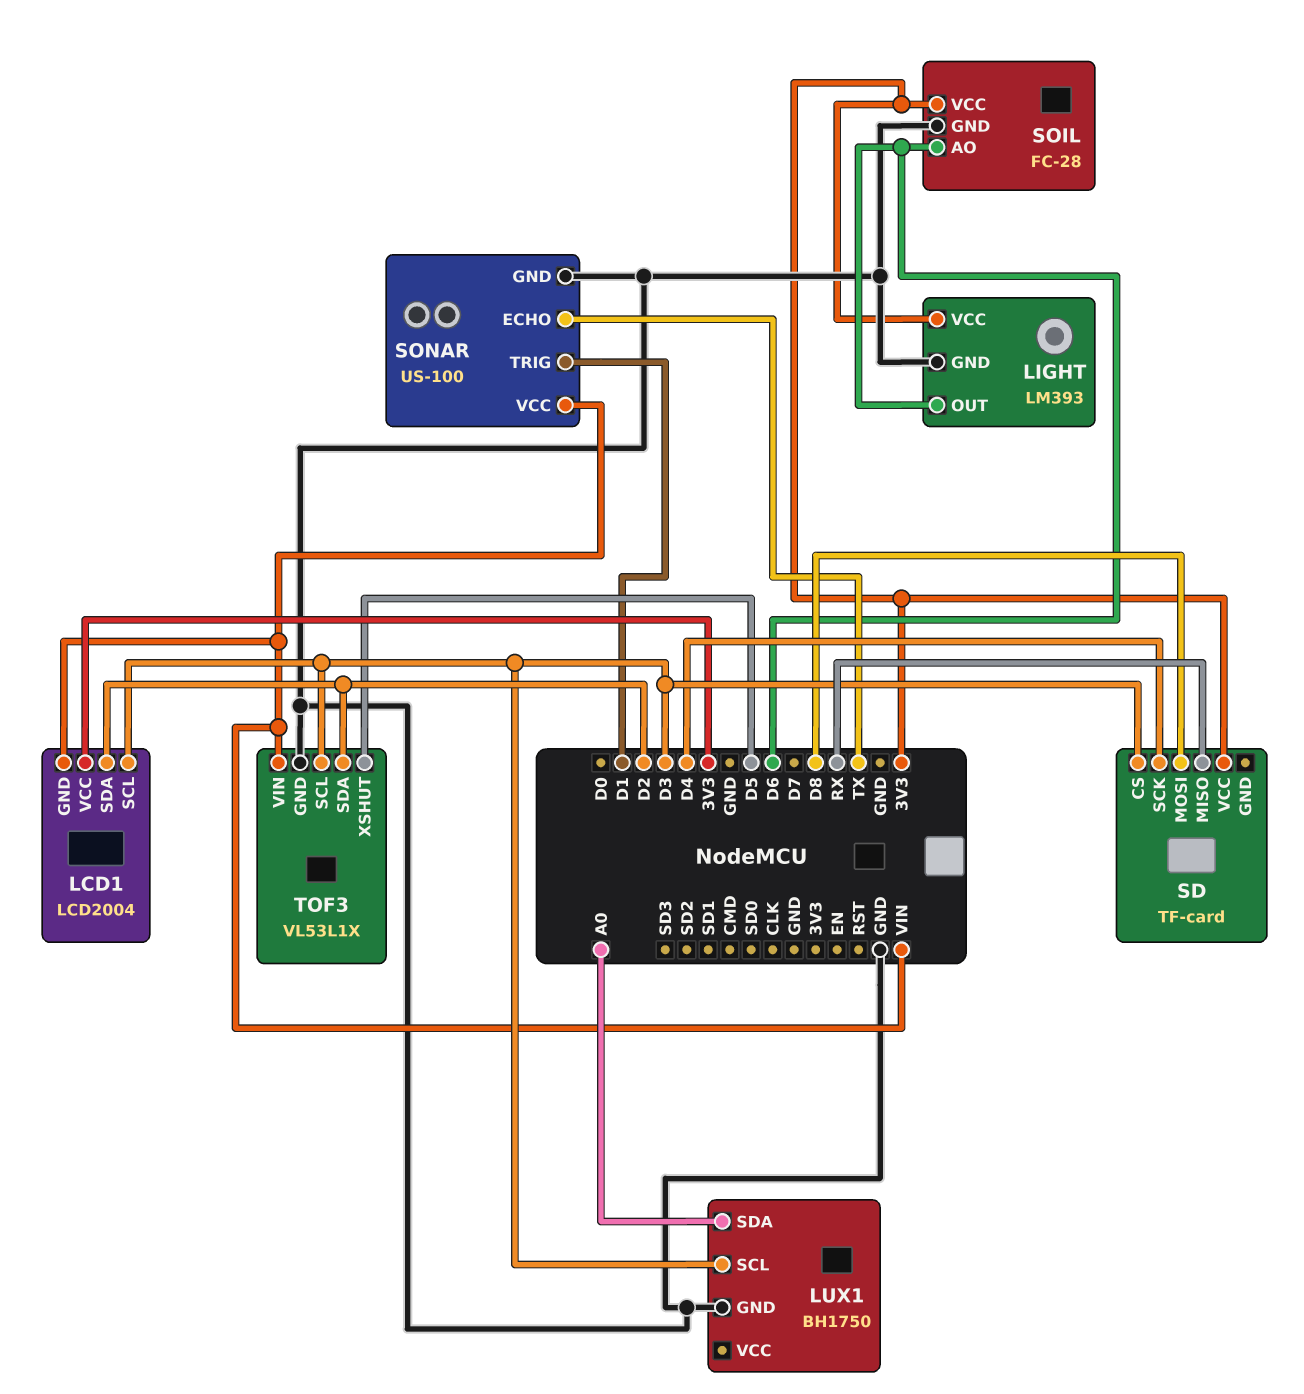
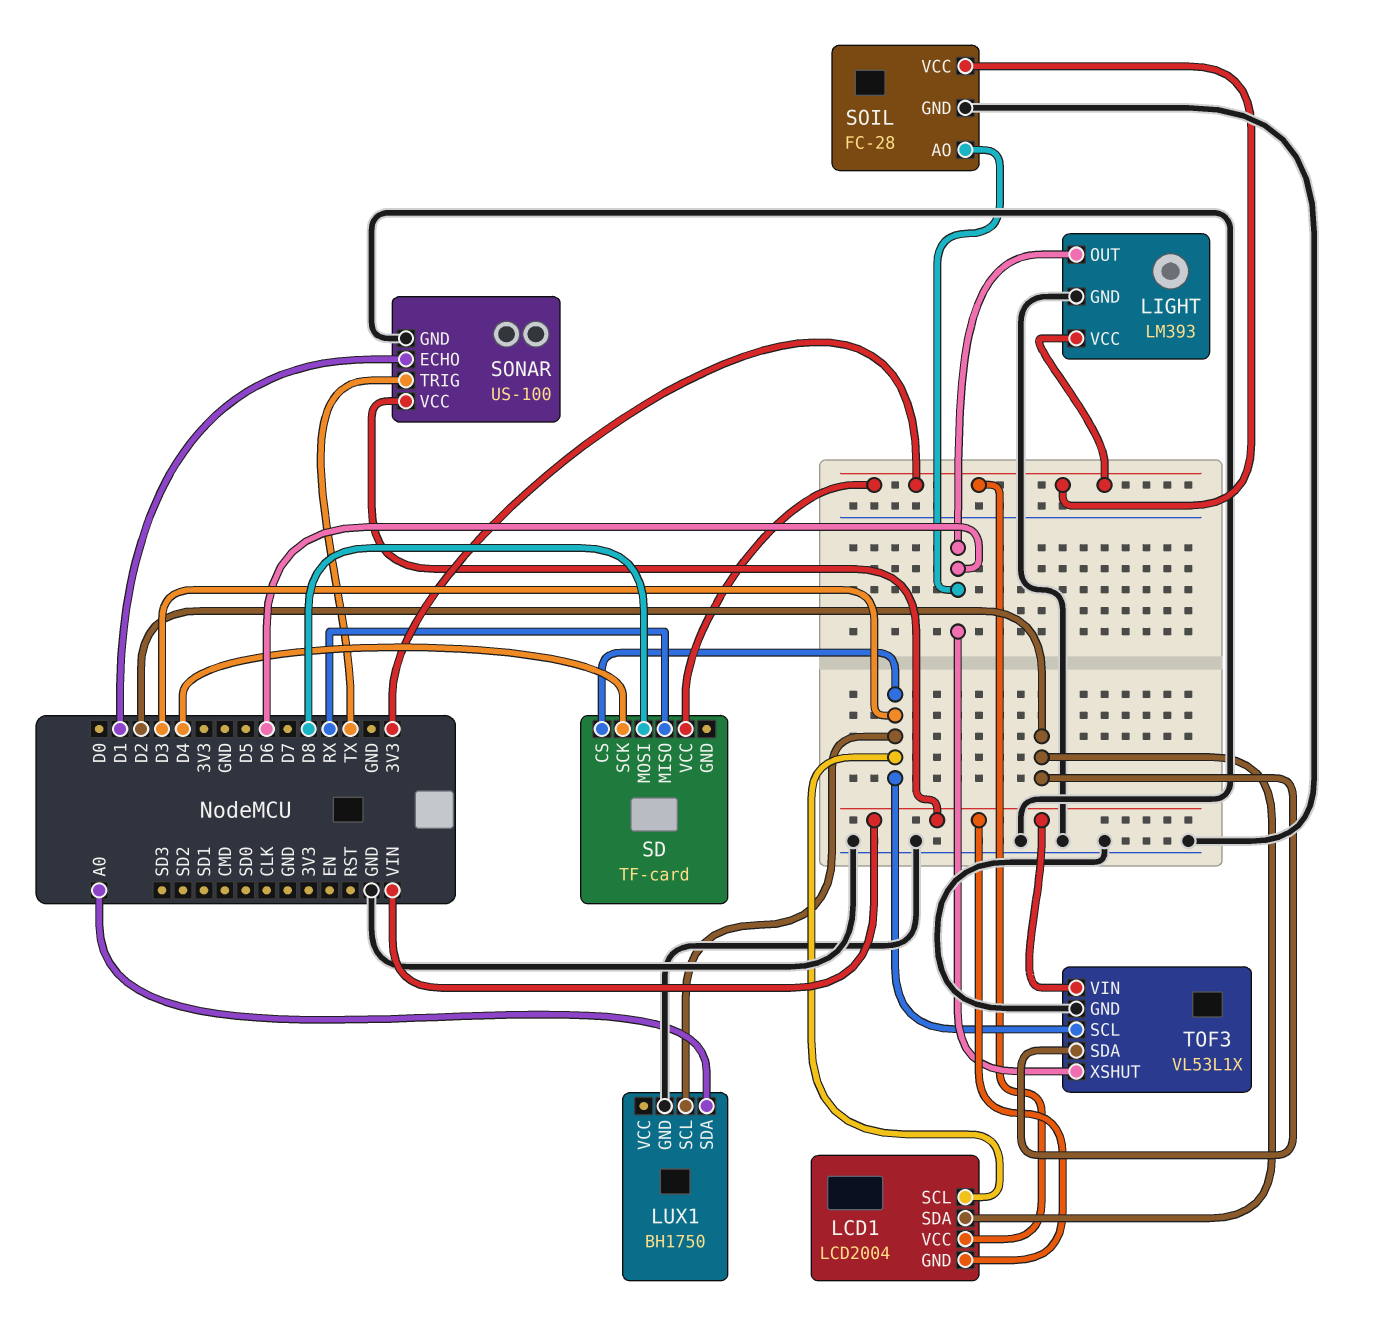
SONAR pin ECHO: TX -> D1
SONAR pin TRIG: D1 -> TX
TOF3 pin XSHUT: D5 -> D6

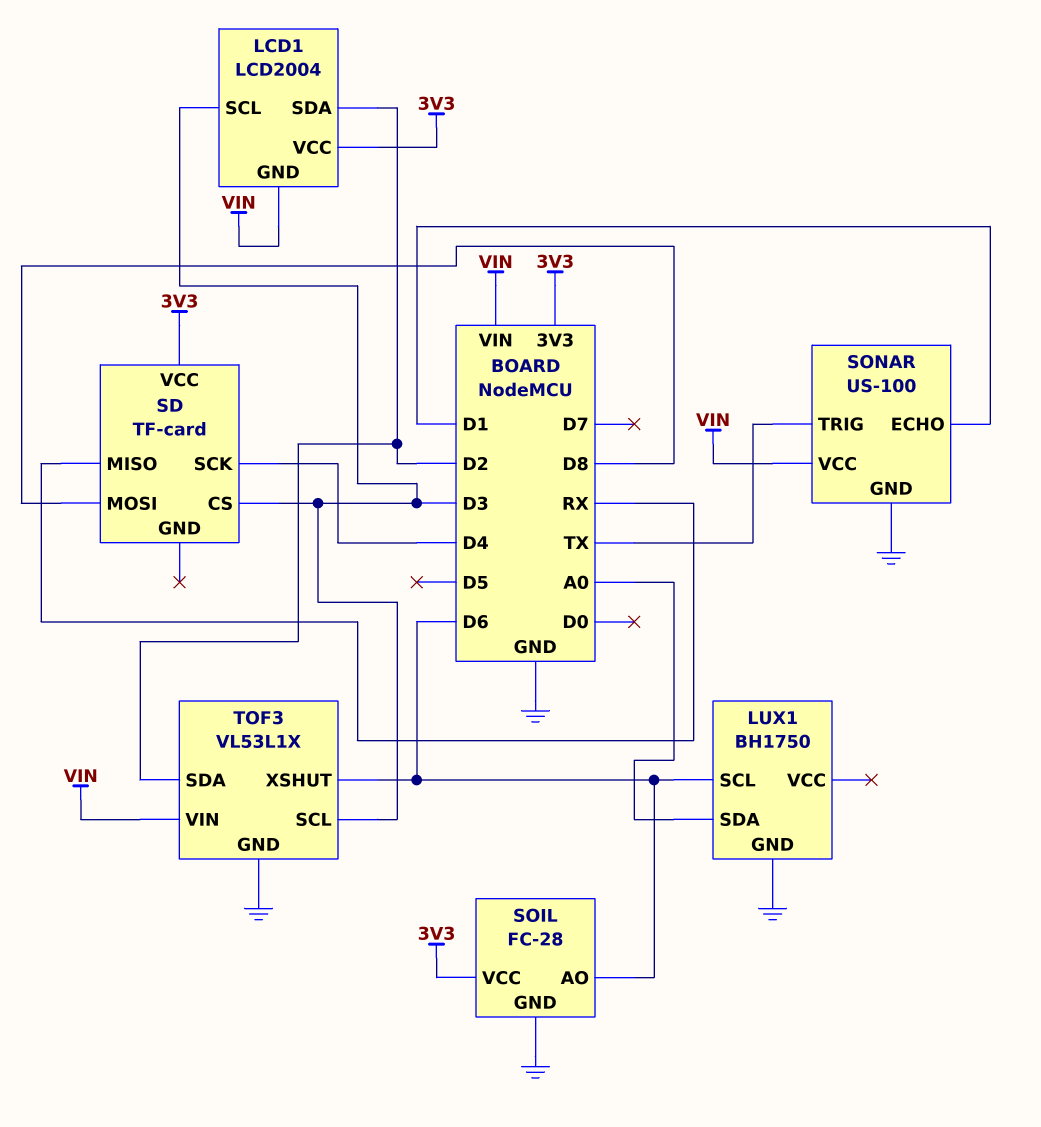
LIGHT: LM393 -> none
LIGHT pin GND: GND -> none
LIGHT pin OUT: D6 -> none
LIGHT pin VCC: 3V3 -> none
LUX1 pin SCL: D3 -> D6

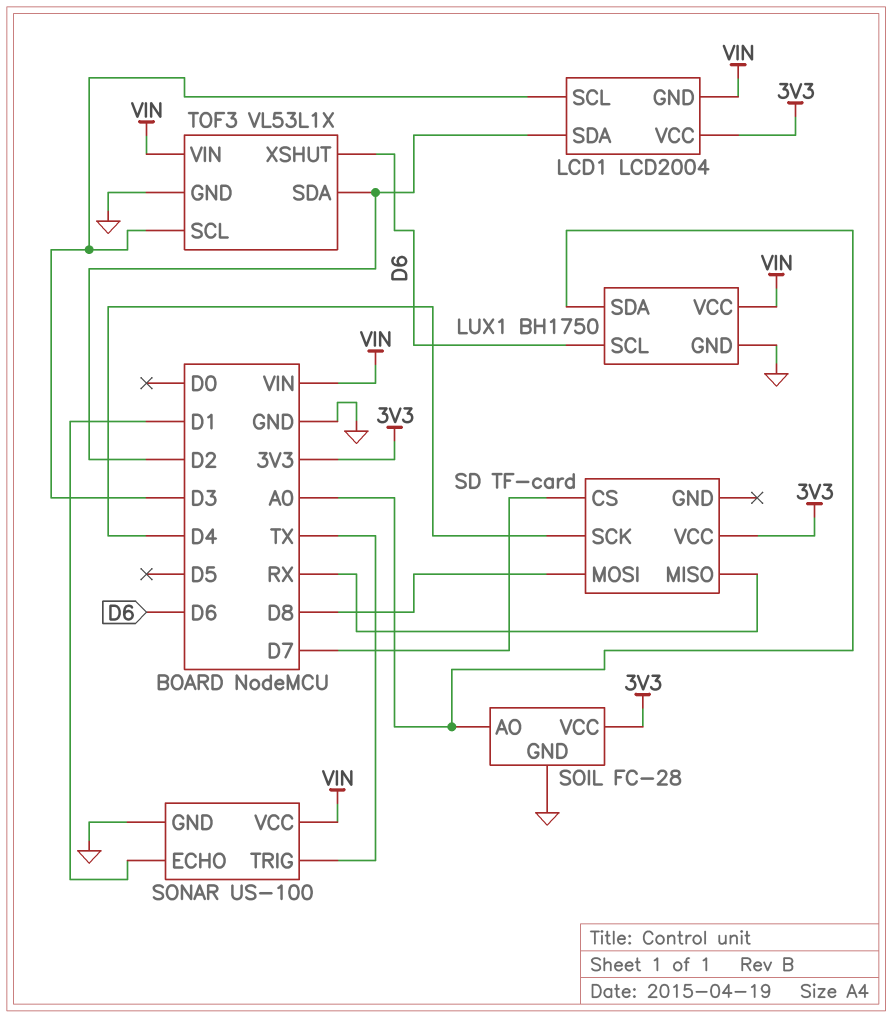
LUX1 pin VCC: none -> VIN
SD pin CS: D3 -> D7
SOIL pin AO: D6 -> A0

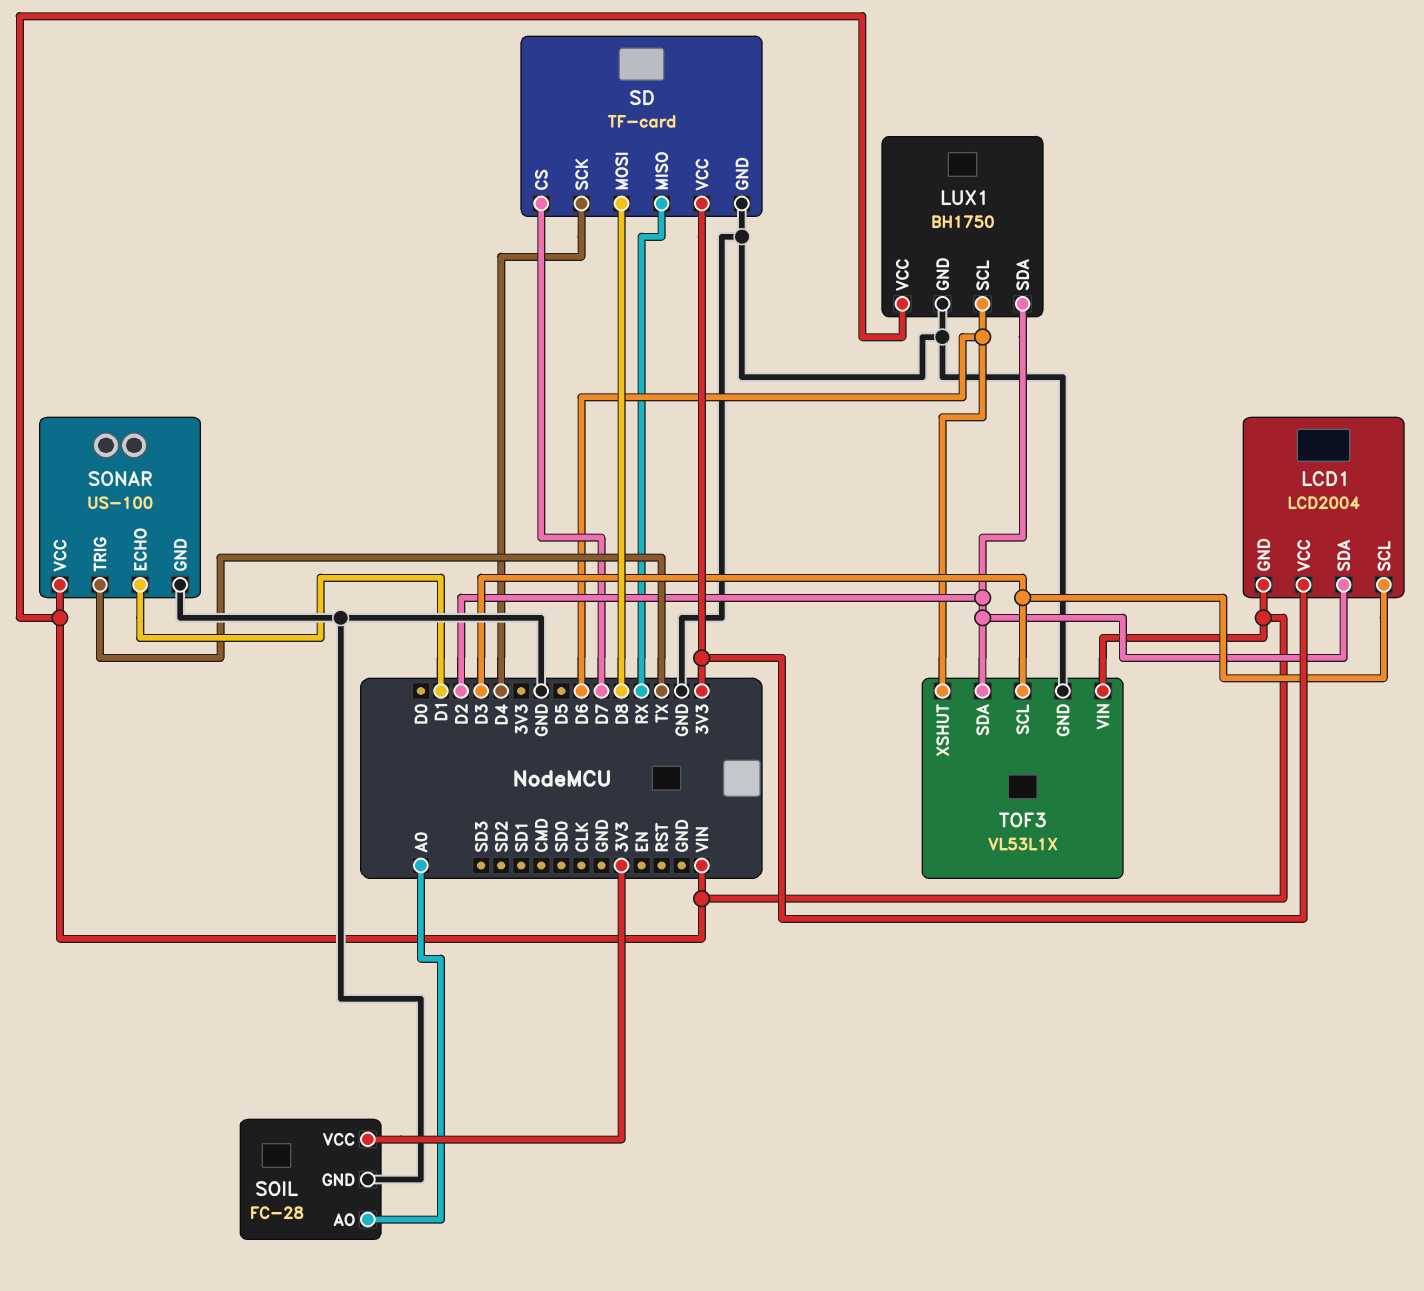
LUX1 pin SDA: A0 -> D2
SD pin GND: none -> GND

